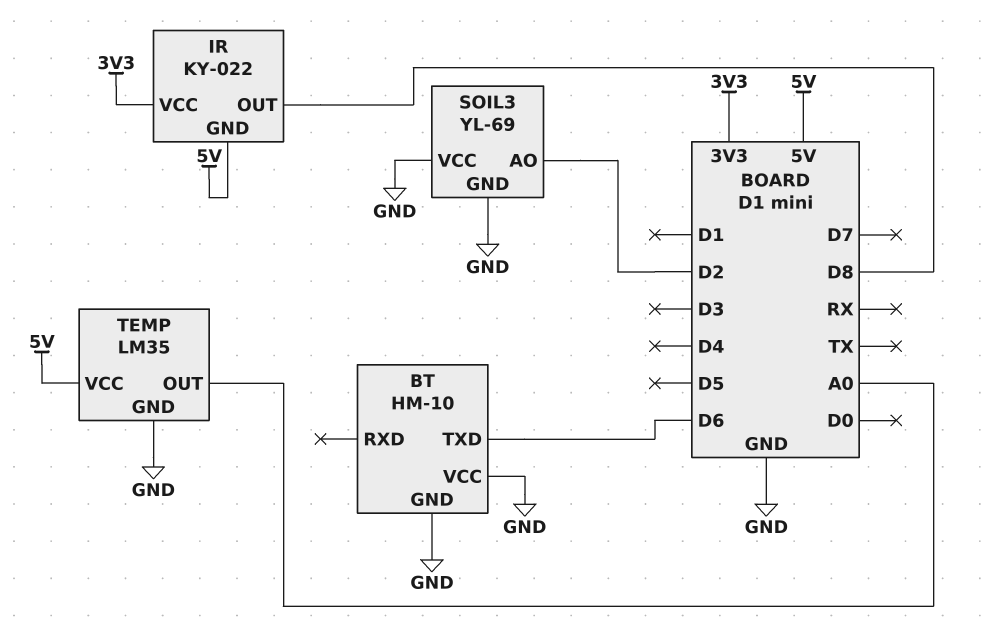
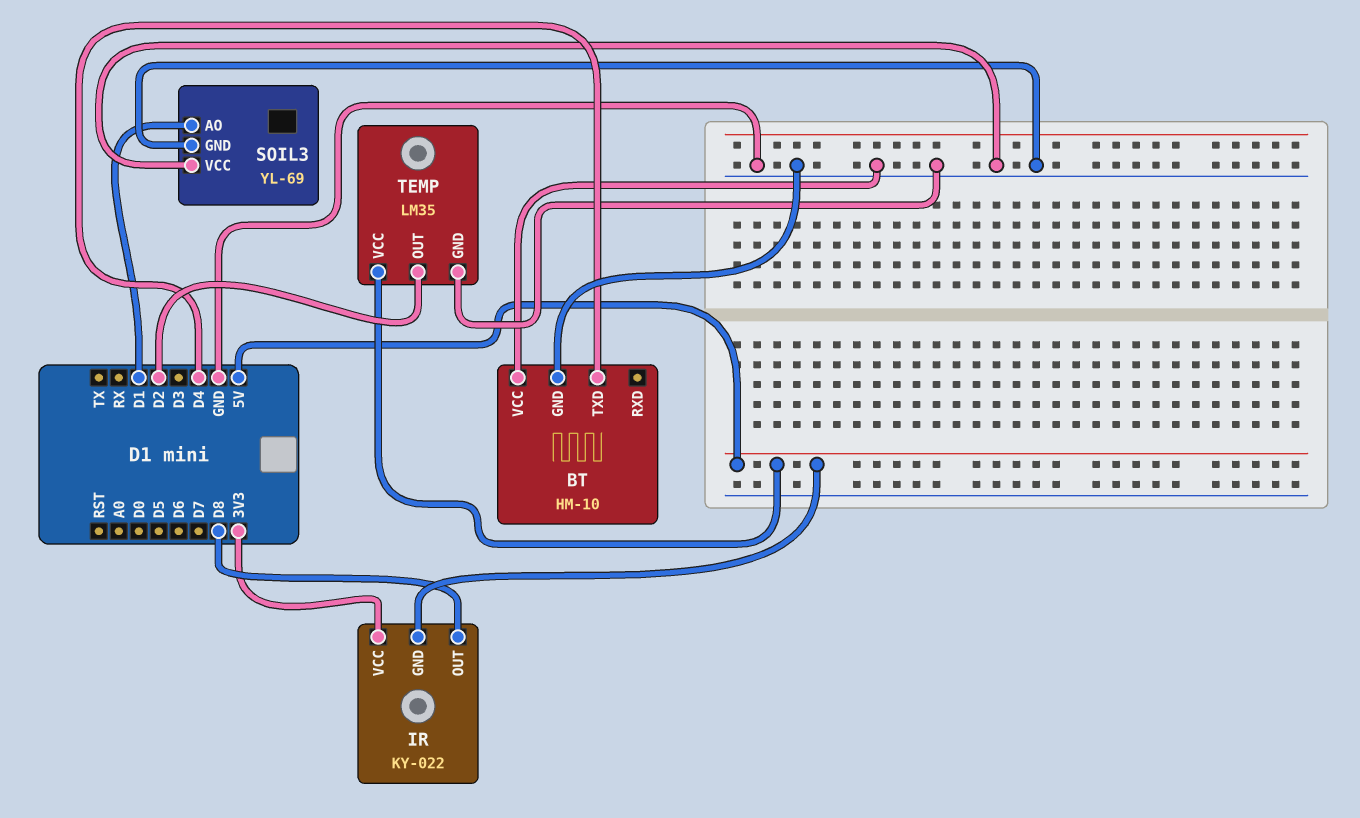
BT pin TXD: D6 -> D4
SOIL3 pin AO: D2 -> D1
TEMP pin OUT: A0 -> D2

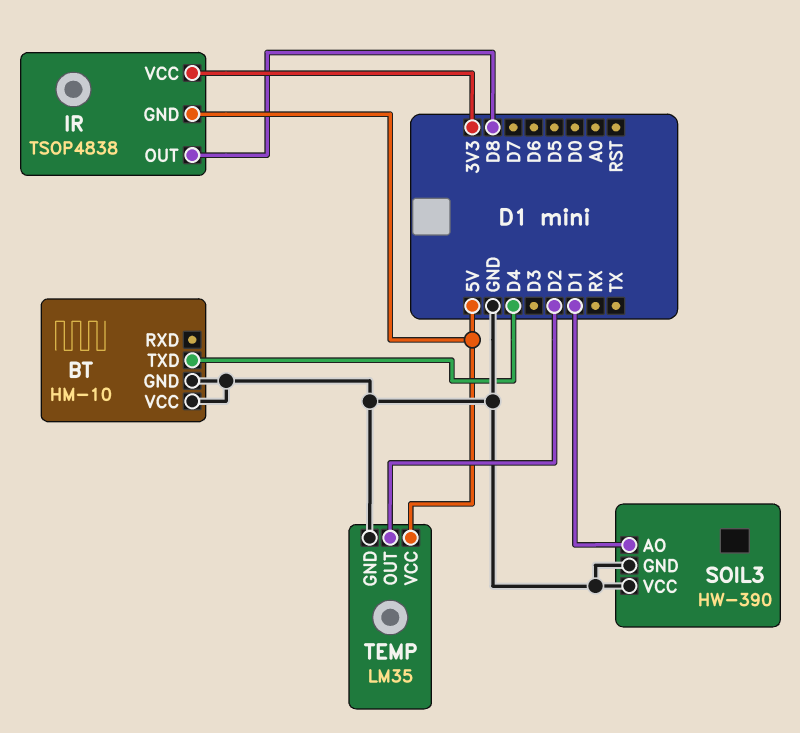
IR: KY-022 -> TSOP4838
SOIL3: YL-69 -> HW-390

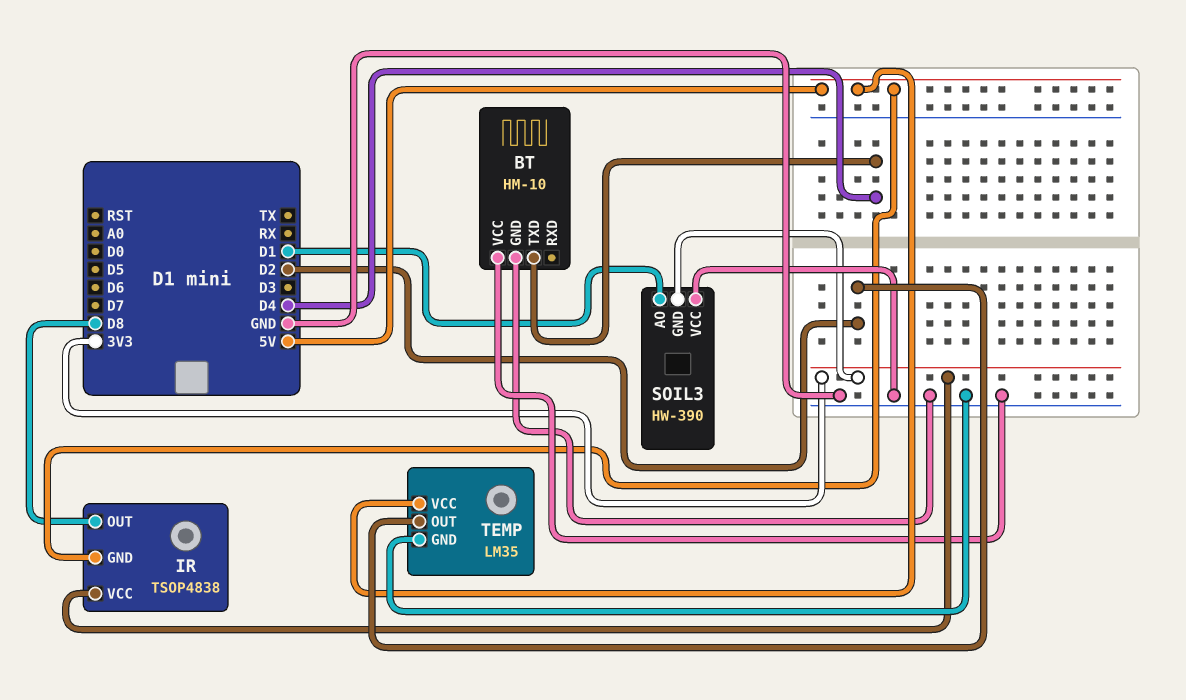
SOIL3 pin GND: GND -> 3V3

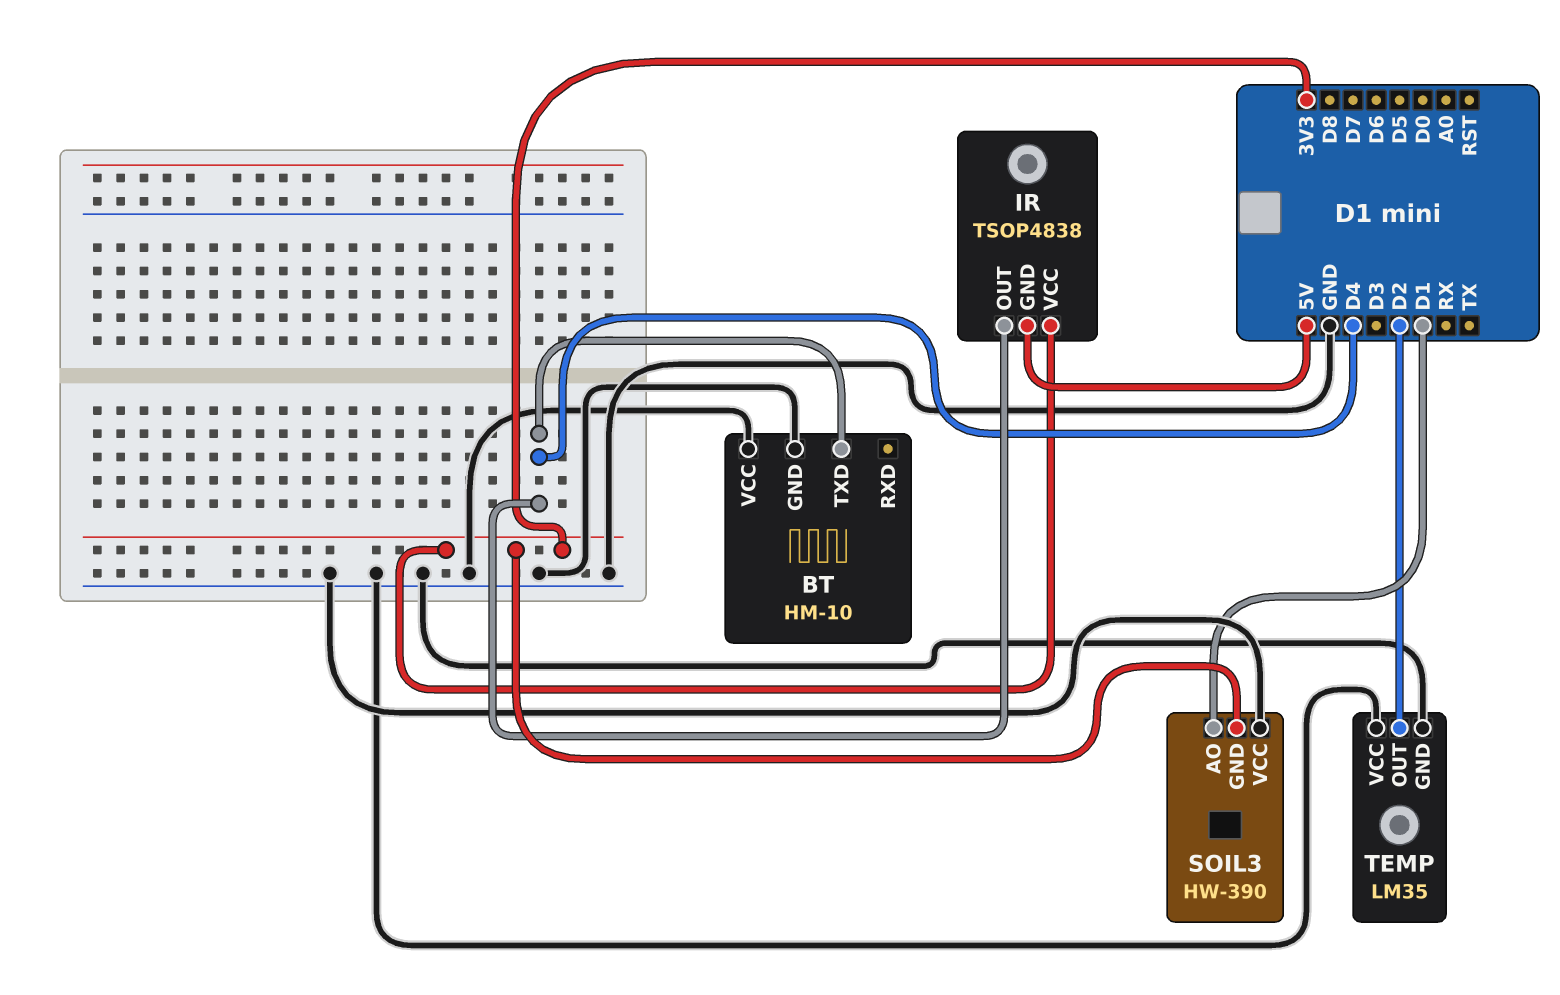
IR pin OUT: D8 -> D4
TEMP pin VCC: 5V -> GND

